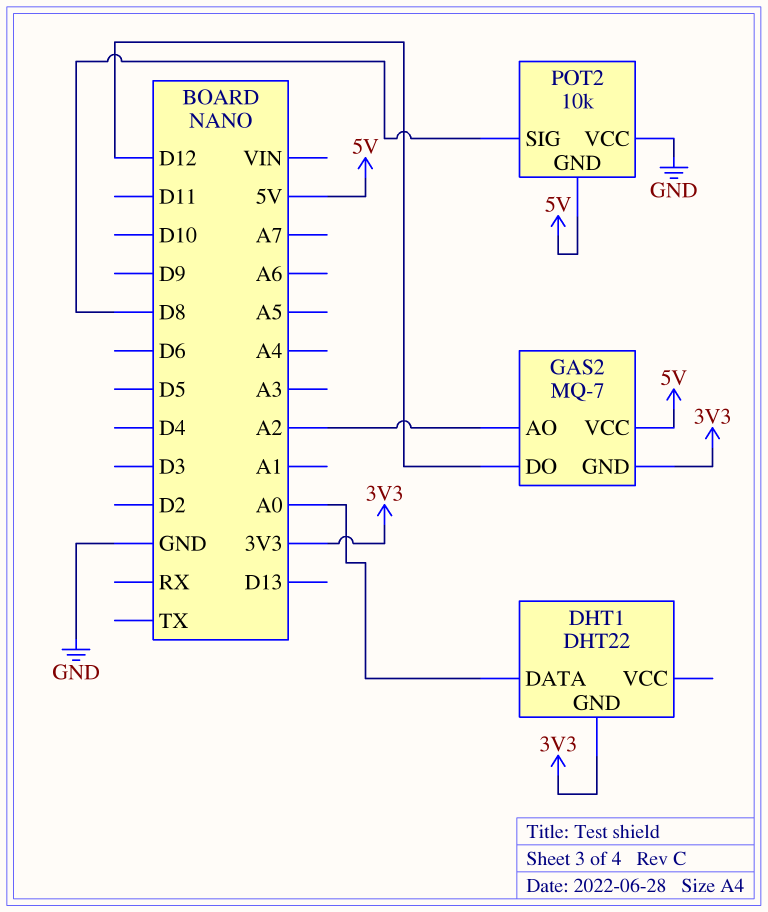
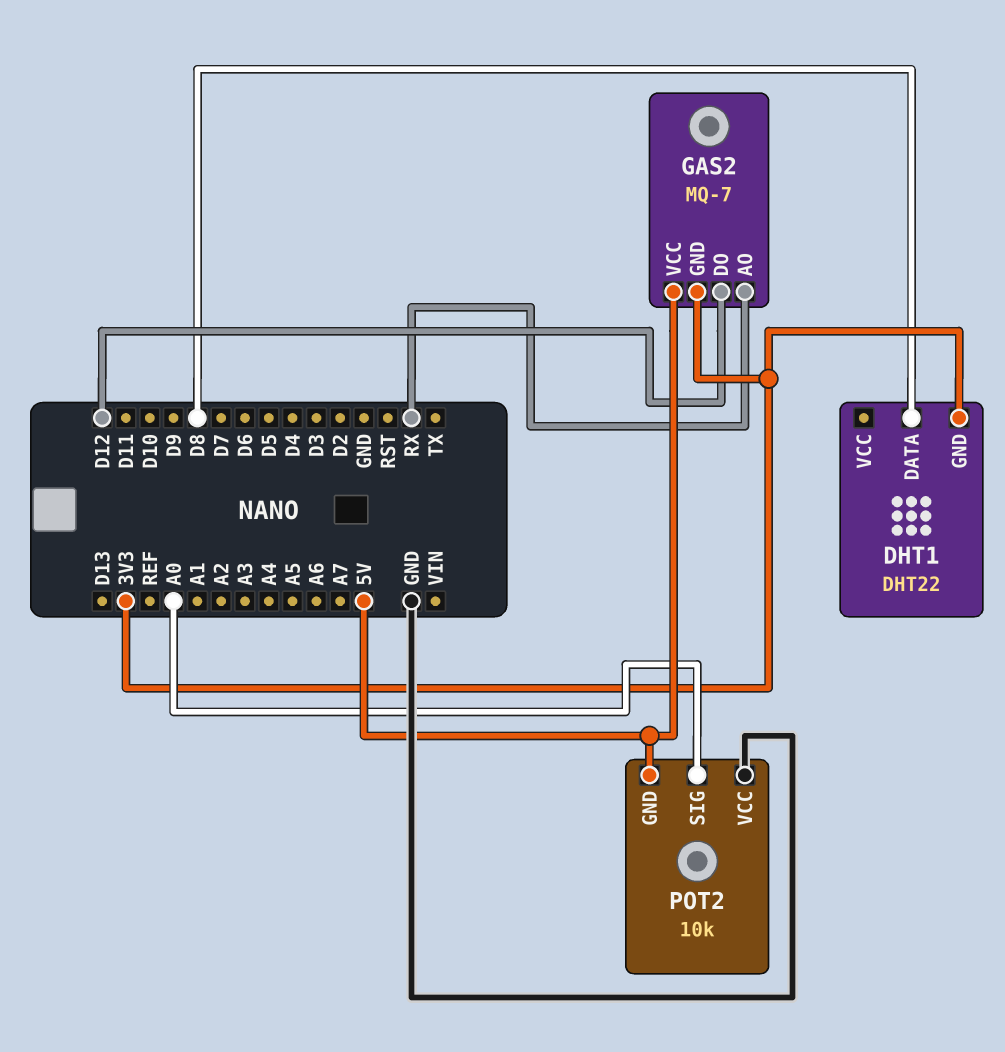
DHT1 pin DATA: A0 -> D8
GAS2 pin AO: A2 -> RX
POT2 pin SIG: D8 -> A0

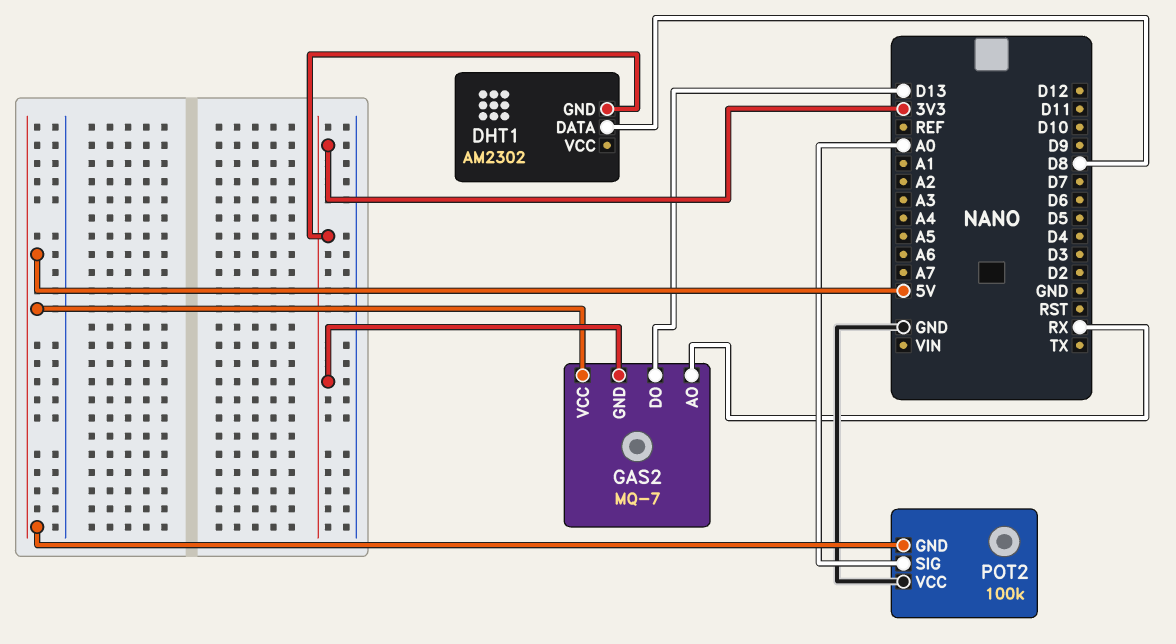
DHT1: DHT22 -> AM2302
GAS2 pin DO: D12 -> D13
POT2: 10k -> 100k

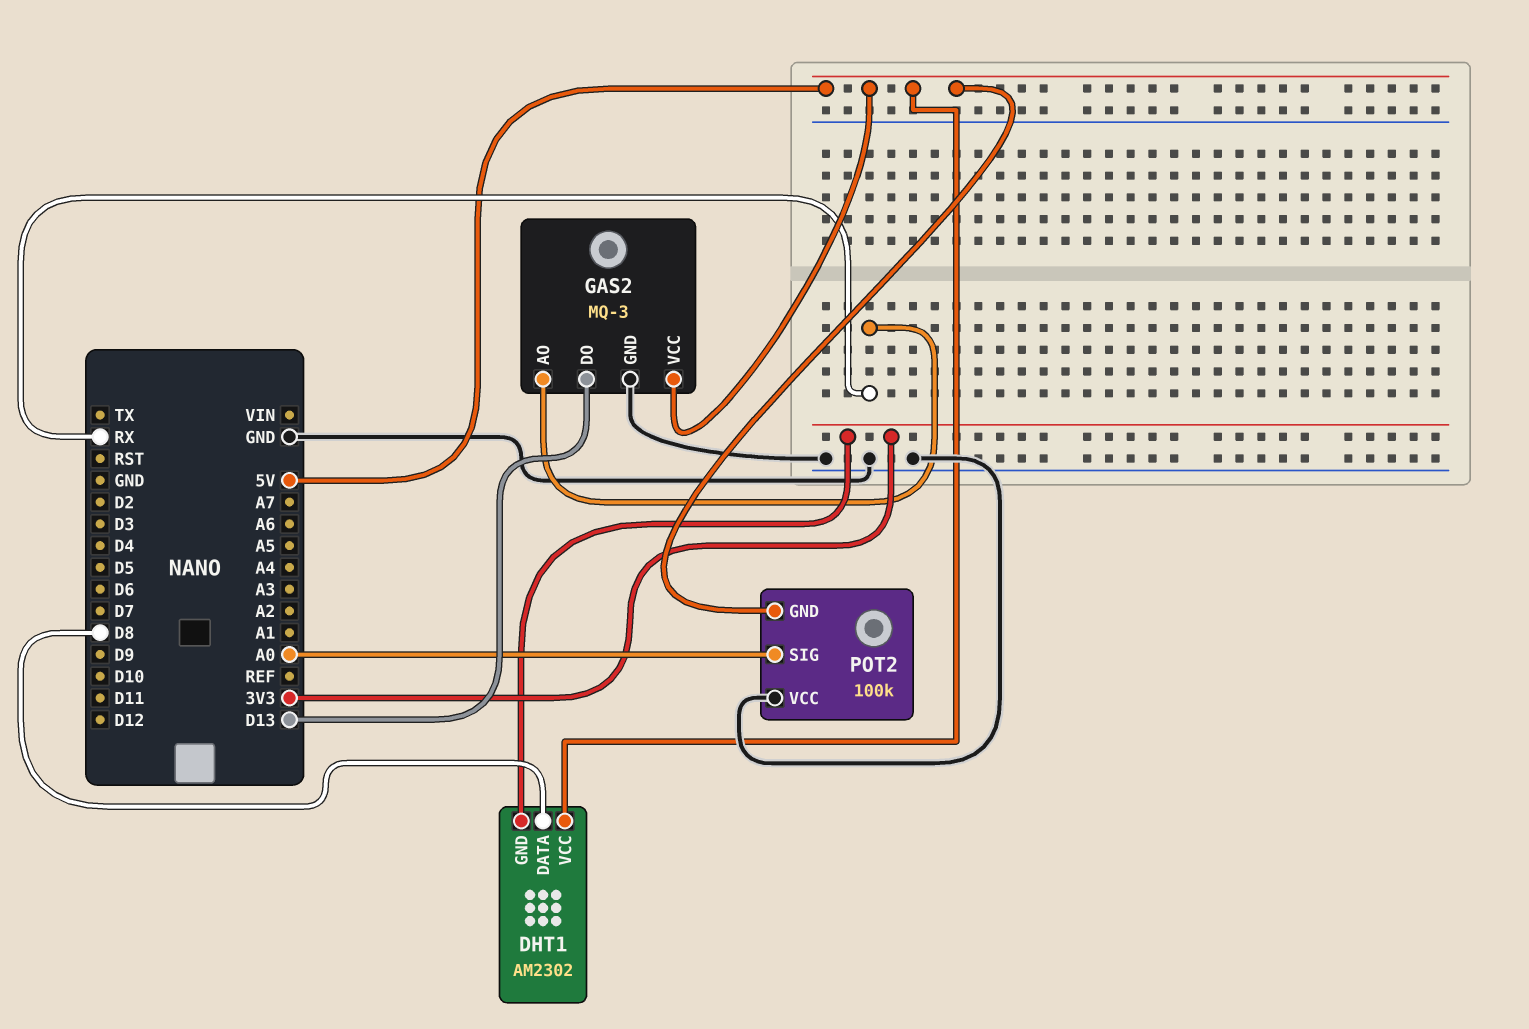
DHT1 pin VCC: none -> 5V
GAS2: MQ-7 -> MQ-3
GAS2 pin GND: 3V3 -> GND

